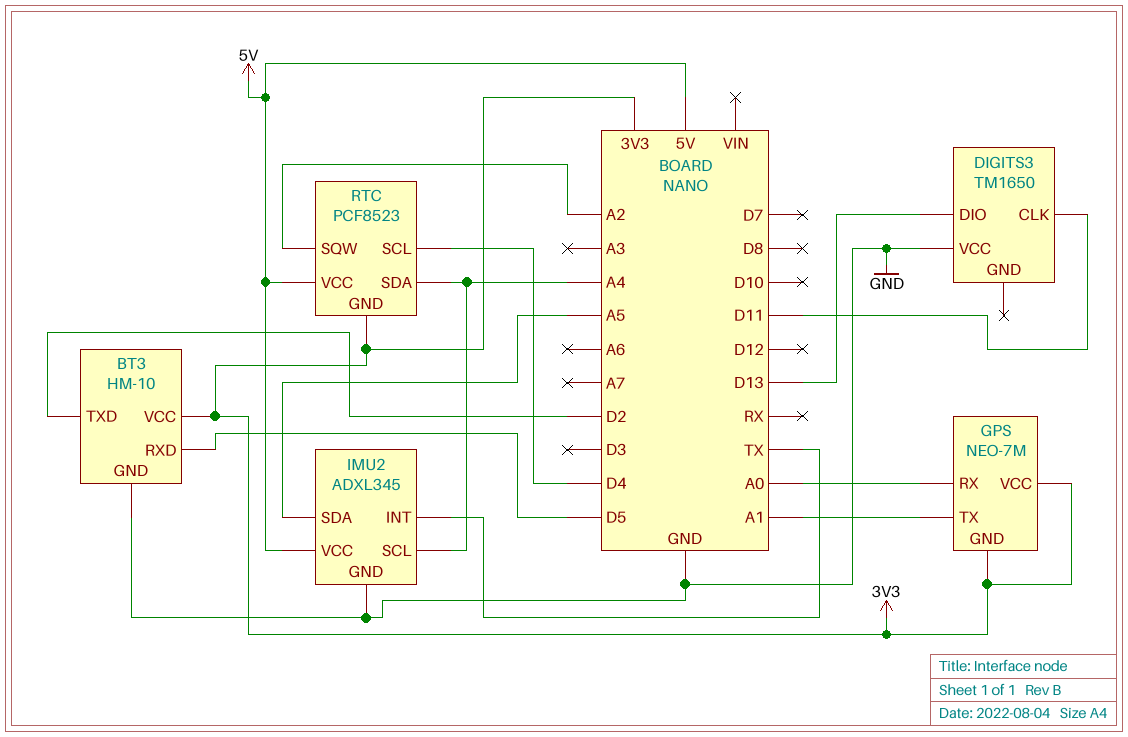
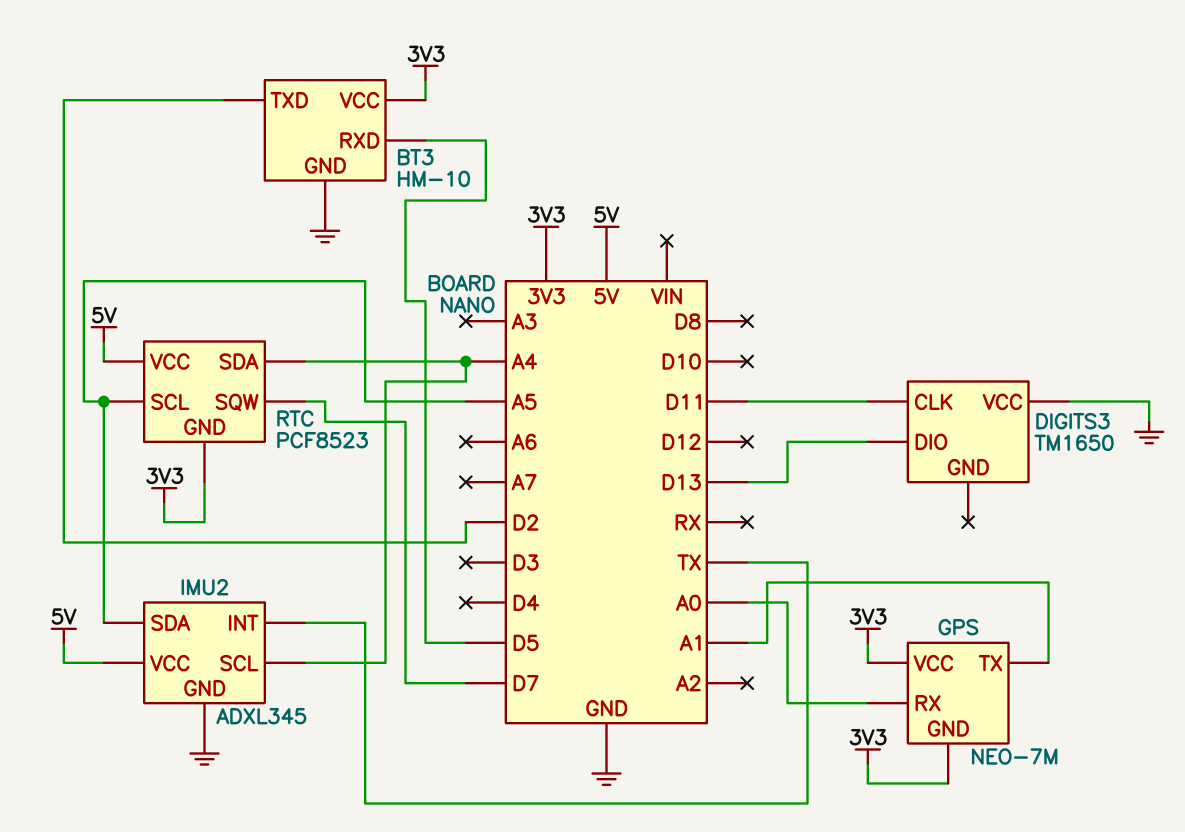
RTC pin SCL: D4 -> A5
RTC pin SQW: A2 -> D7

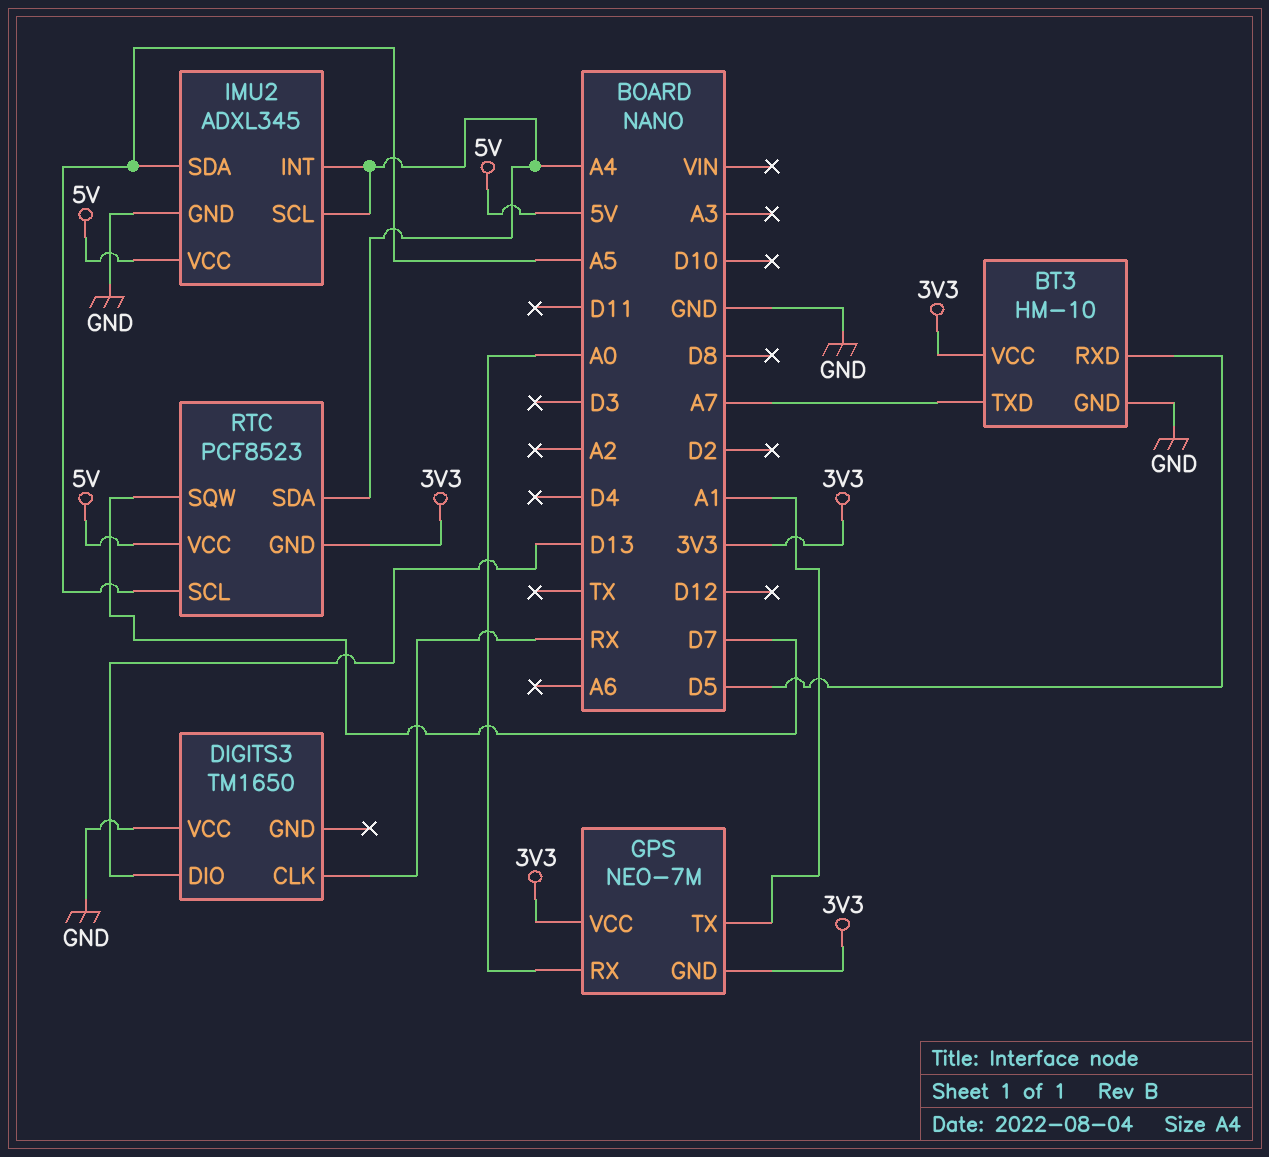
BT3 pin TXD: D2 -> A7
DIGITS3 pin CLK: D11 -> RX
IMU2 pin INT: TX -> A4

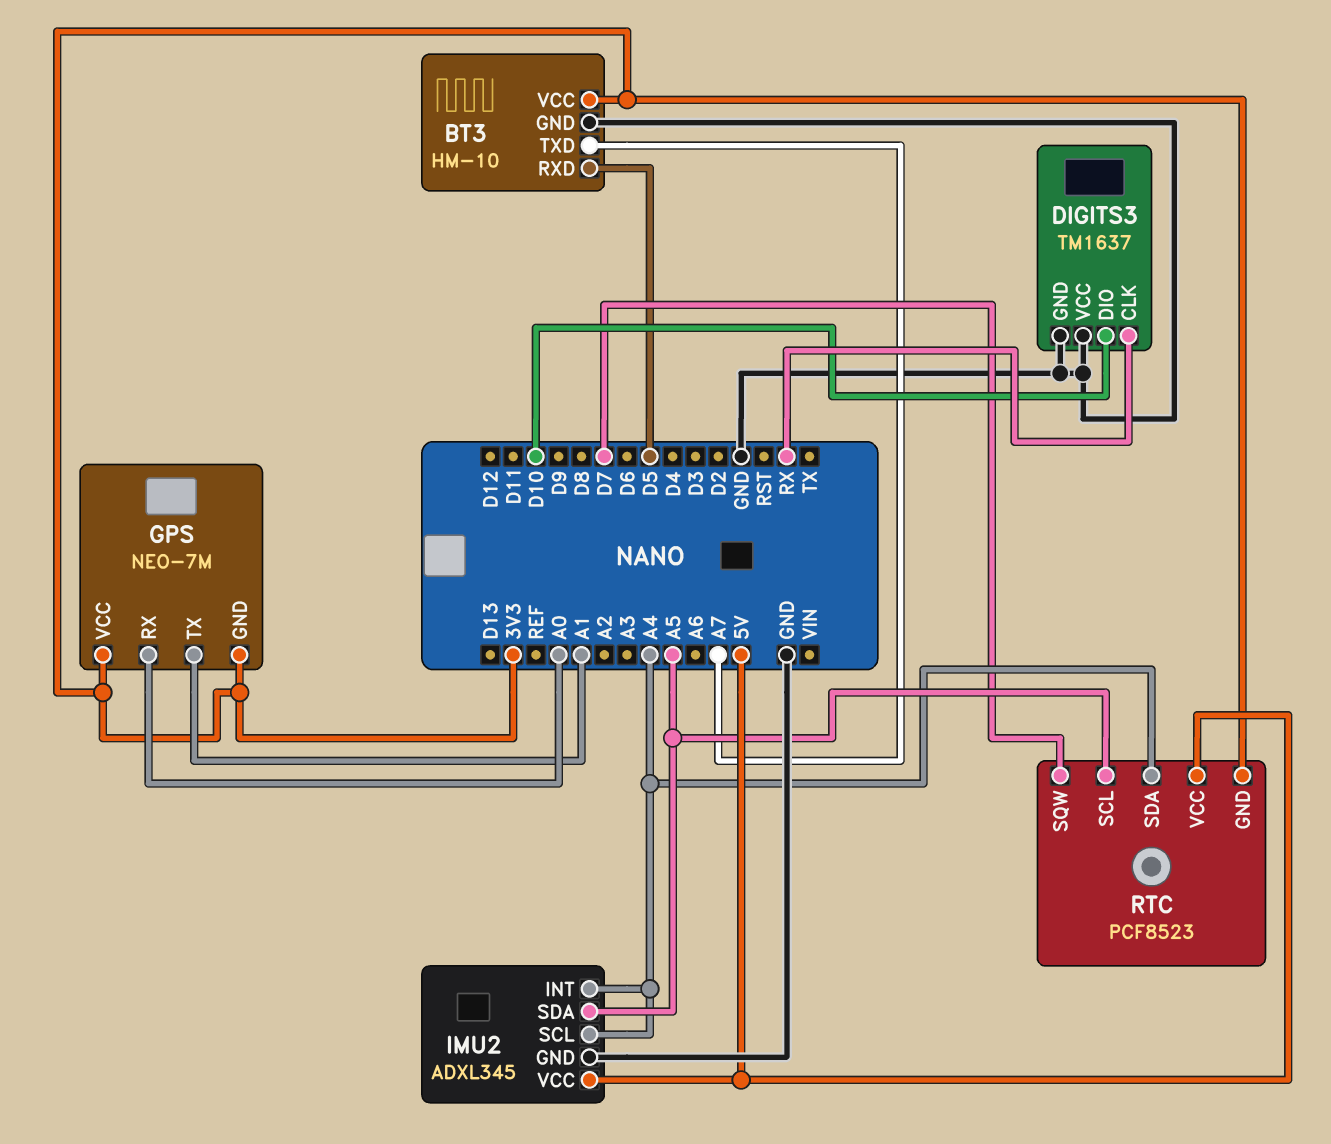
DIGITS3: TM1650 -> TM1637
DIGITS3 pin DIO: D13 -> D10
DIGITS3 pin GND: none -> GND

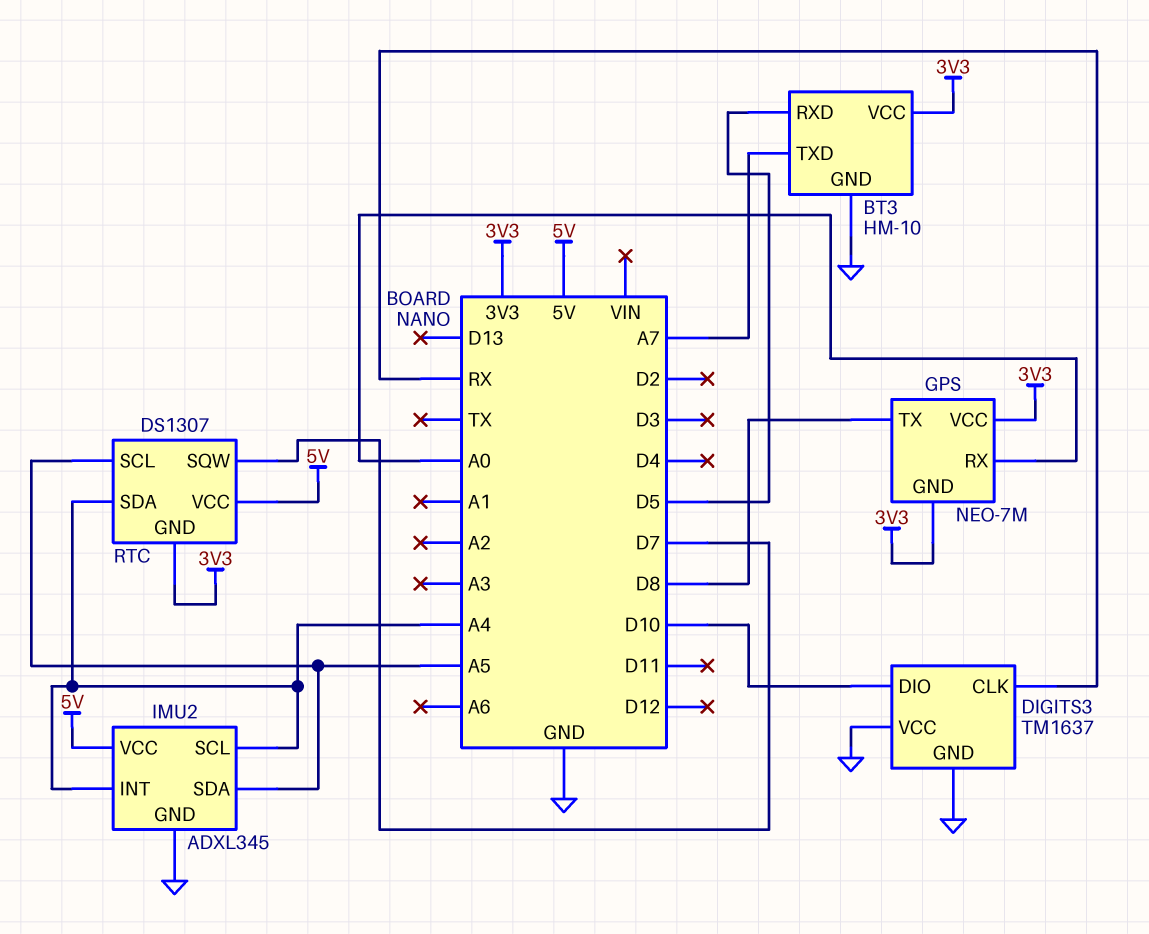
GPS pin TX: A1 -> D8
RTC: PCF8523 -> DS1307

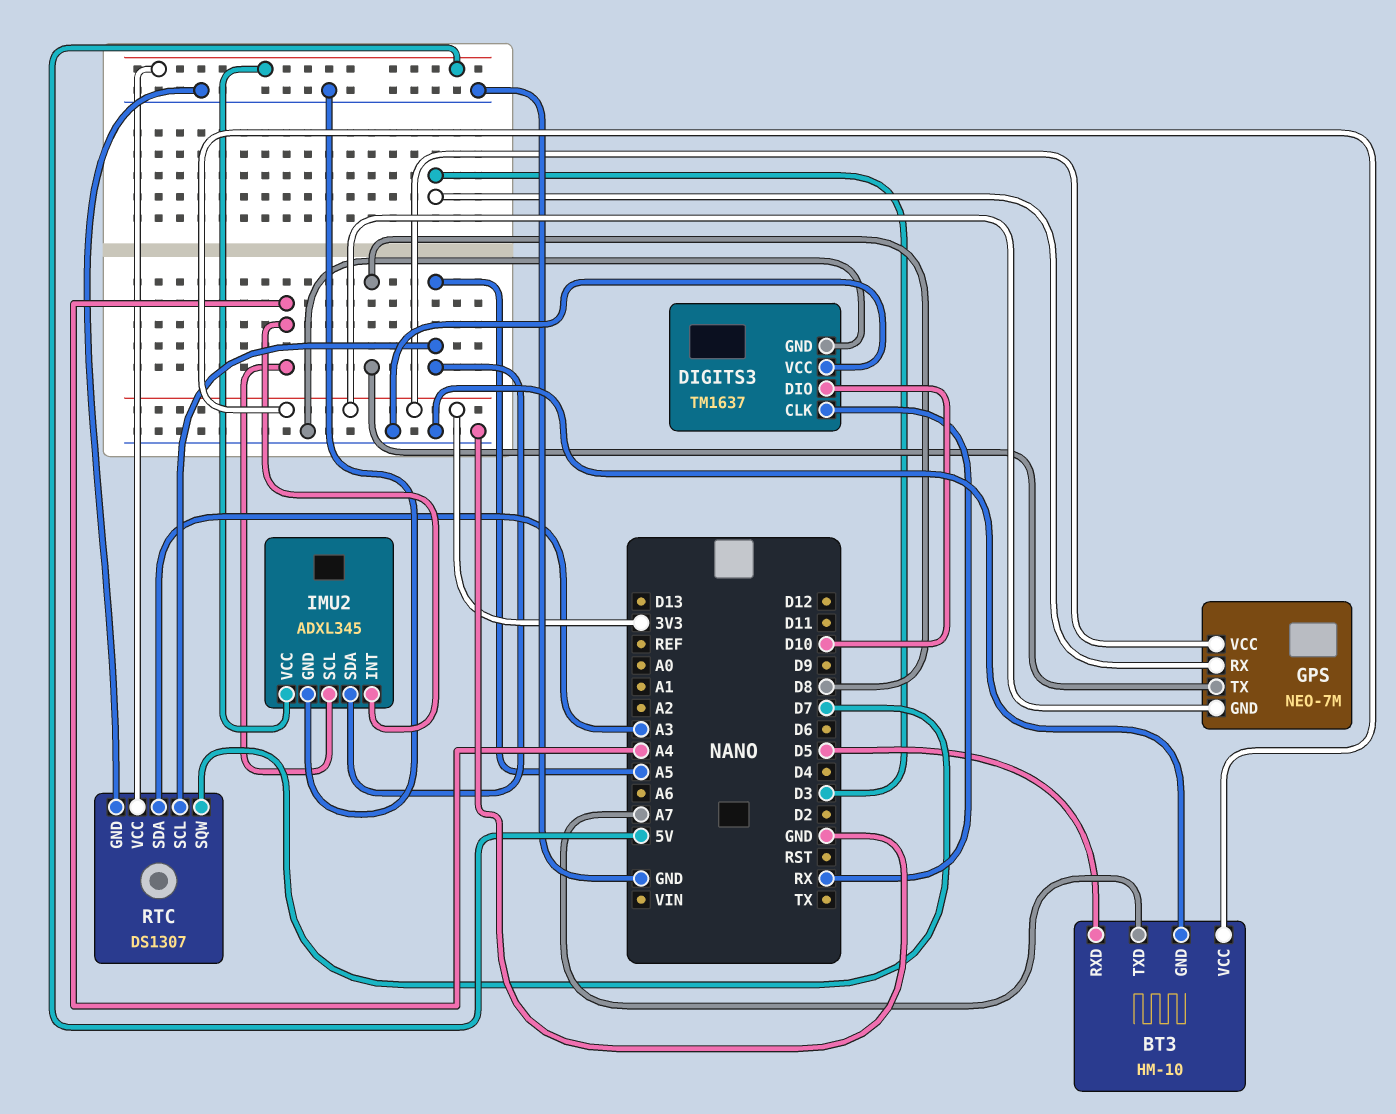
GPS pin RX: A0 -> D3
RTC pin GND: 3V3 -> GND
RTC pin SDA: A4 -> A3

